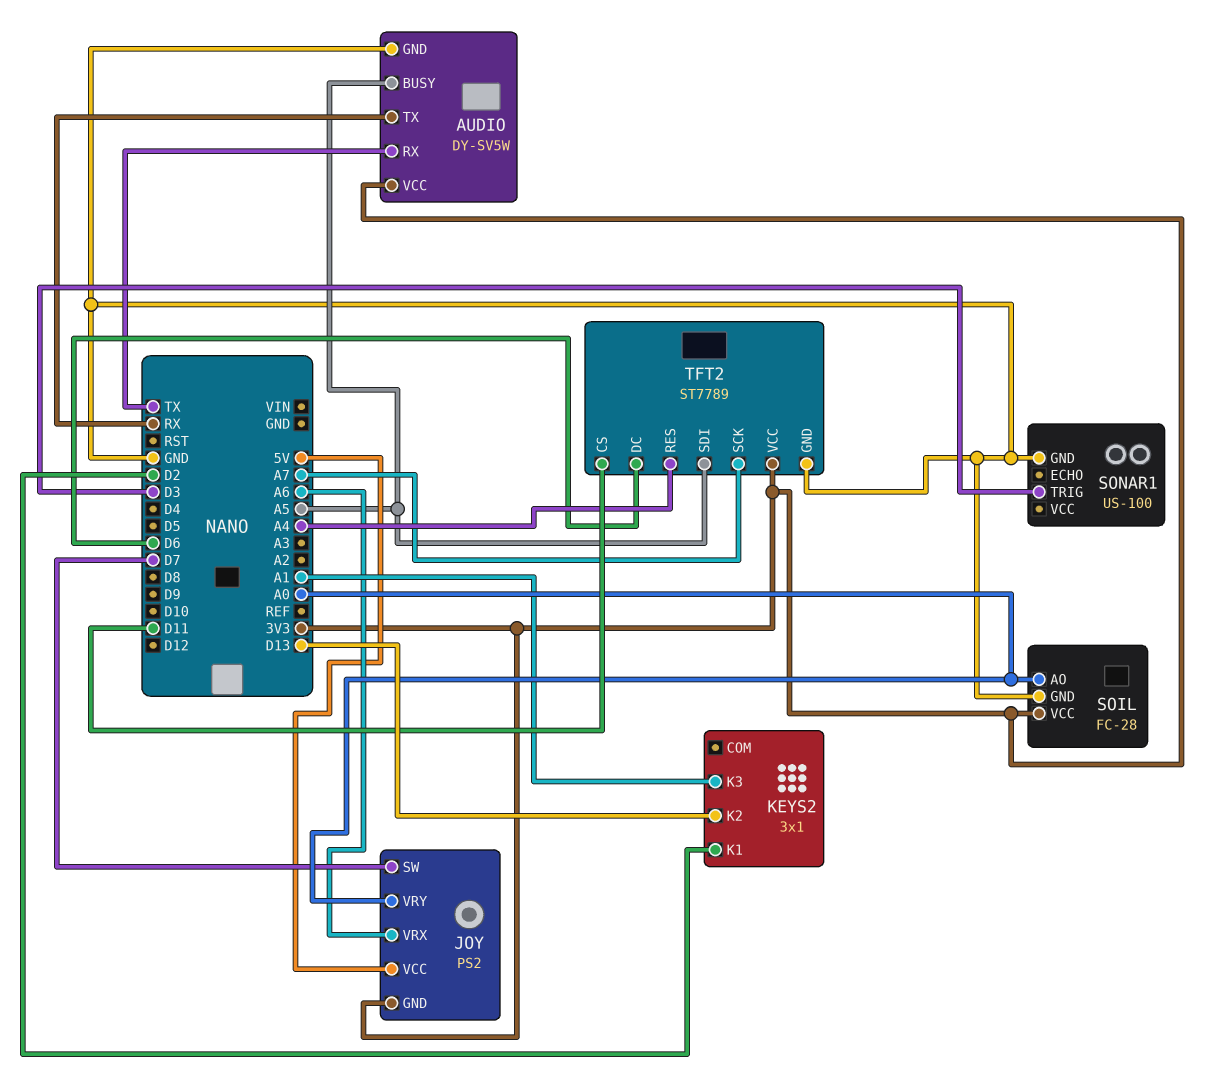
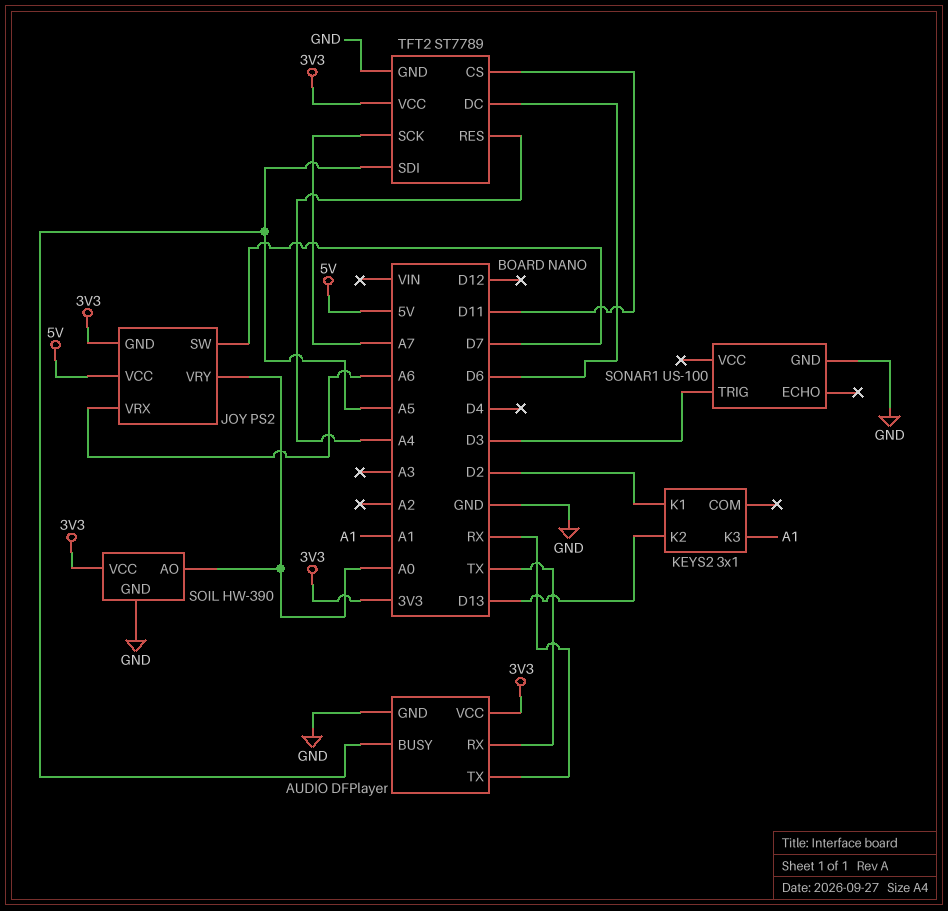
AUDIO: DY-SV5W -> DFPlayer
SOIL: FC-28 -> HW-390

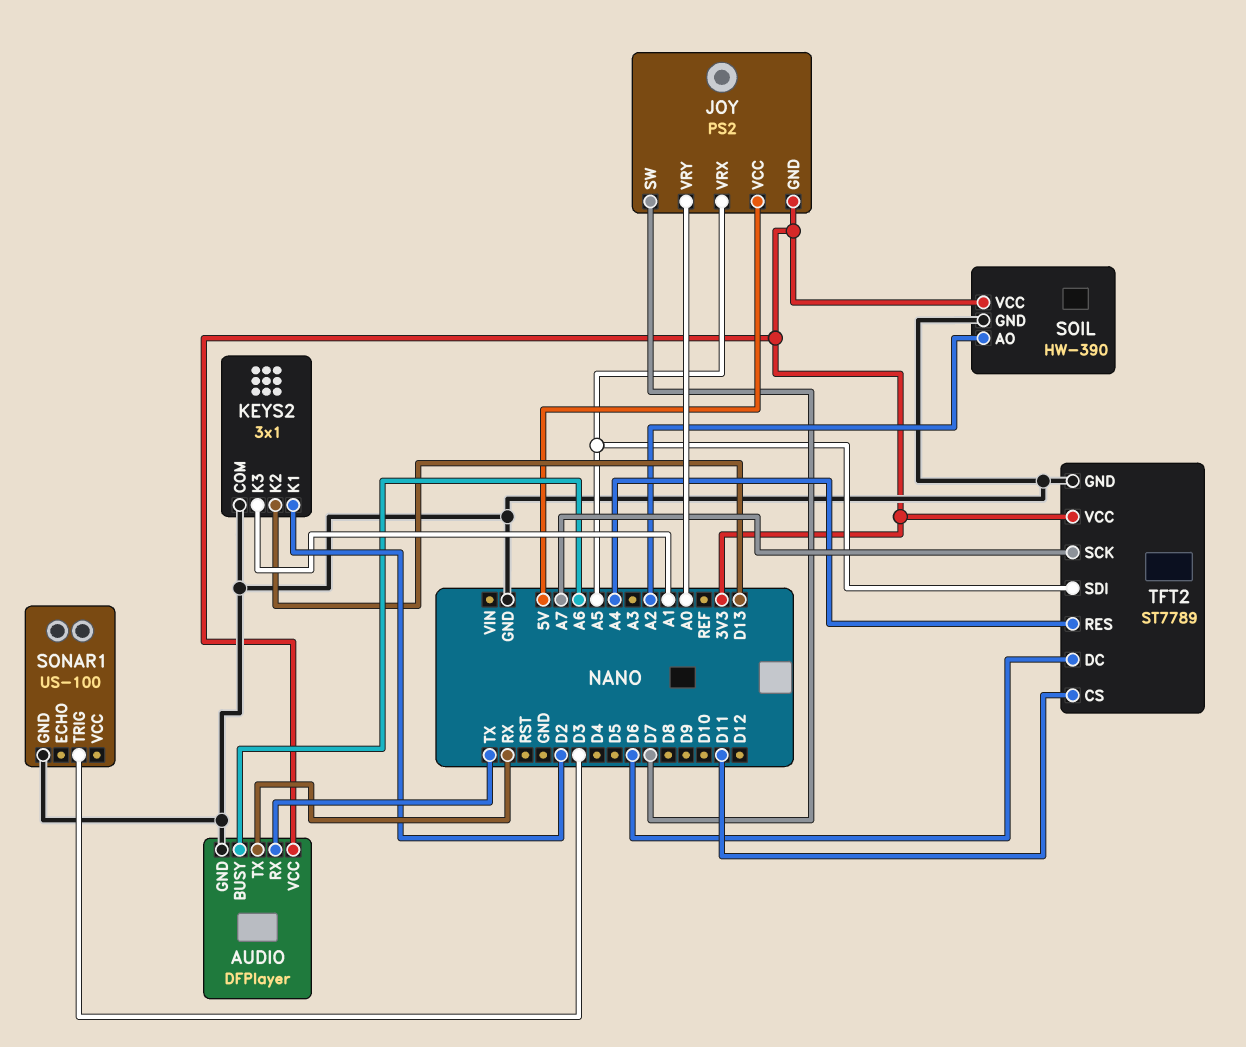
AUDIO pin BUSY: A5 -> A6
JOY pin VRX: A6 -> A5
KEYS2 pin COM: none -> GND
SOIL pin AO: A0 -> A2

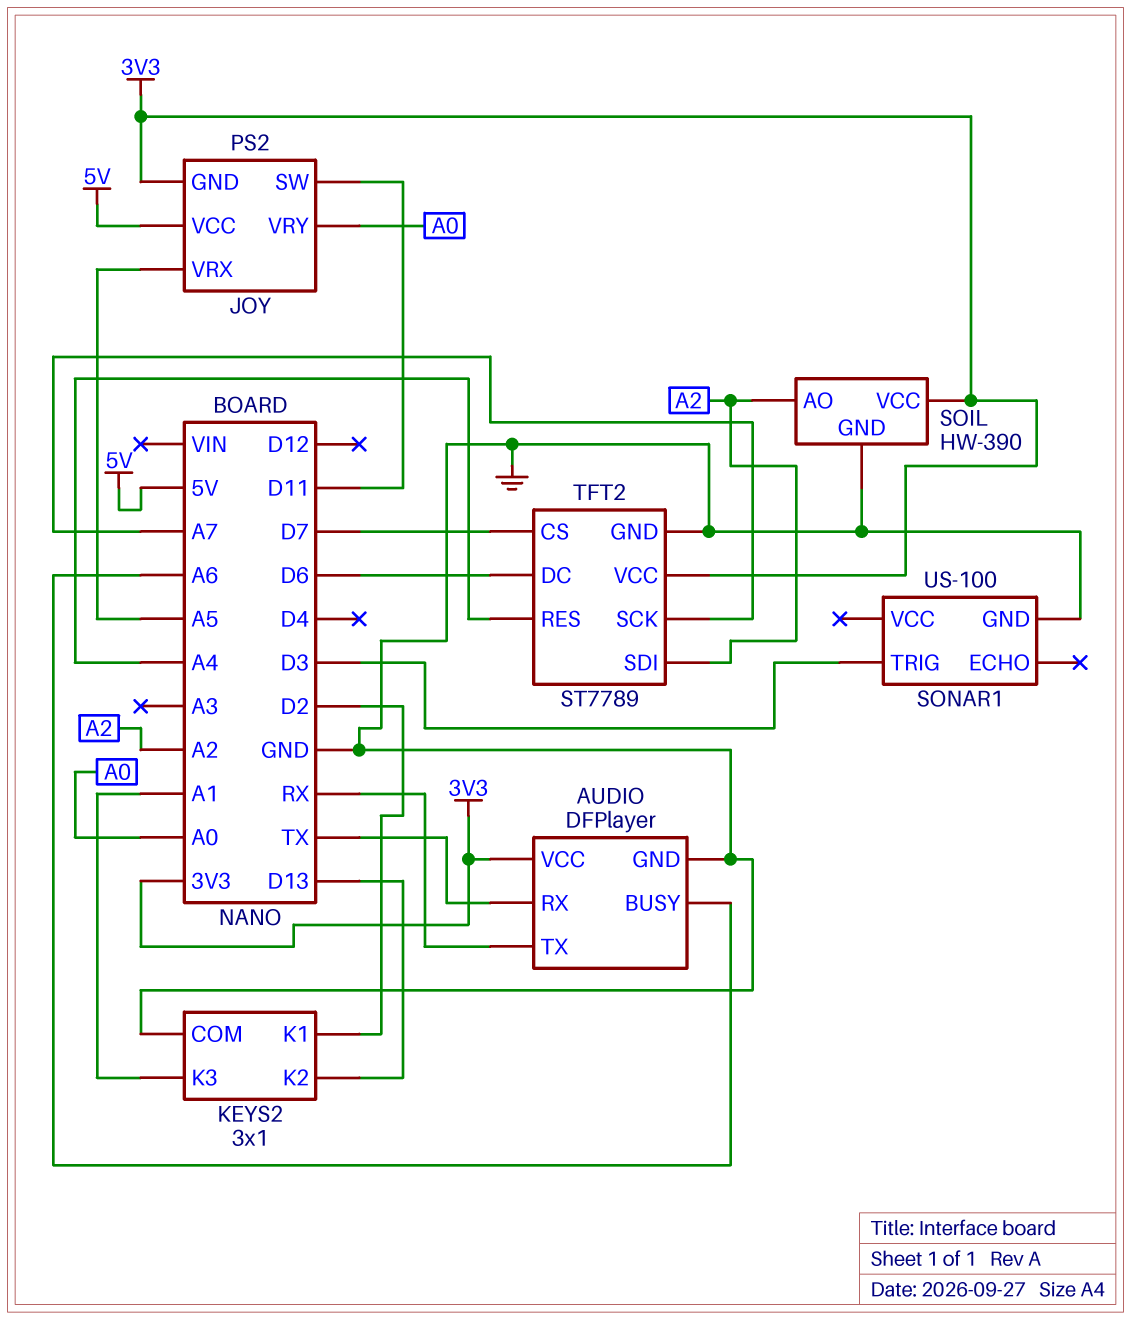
JOY pin SW: D7 -> D11
TFT2 pin CS: D11 -> D7
TFT2 pin SDI: A5 -> A2

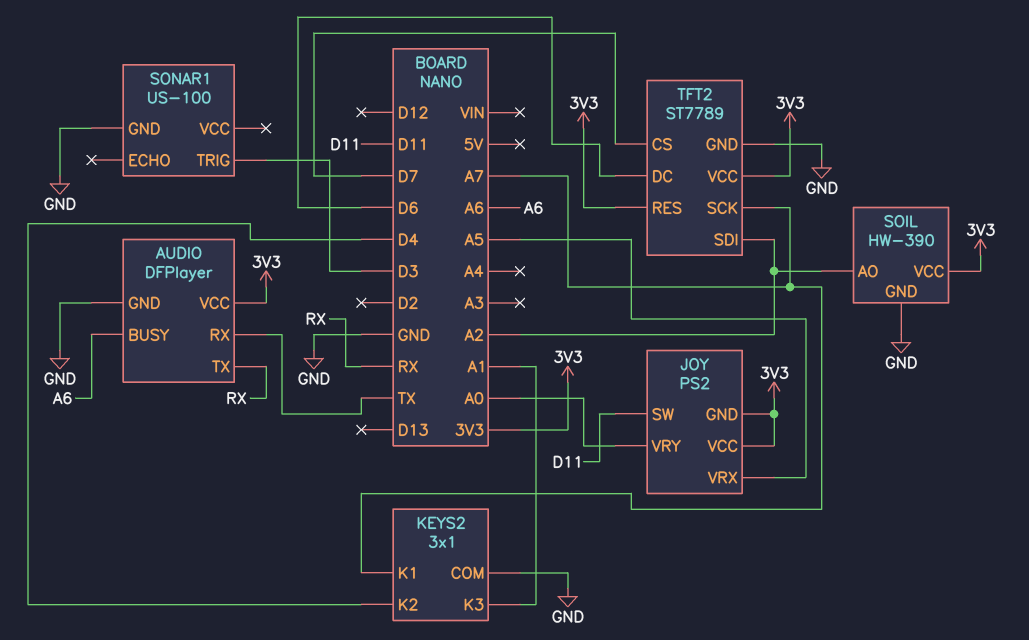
JOY pin VCC: 5V -> 3V3
KEYS2 pin K1: D2 -> A7
KEYS2 pin K2: D13 -> D4
TFT2 pin RES: A4 -> 3V3

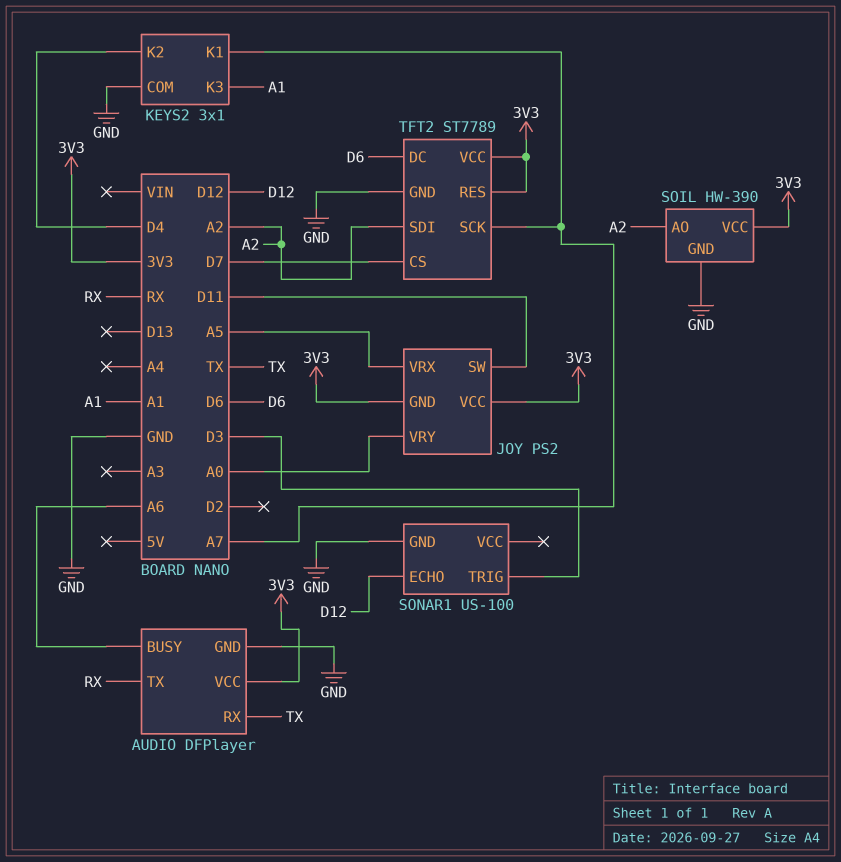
SONAR1 pin ECHO: none -> D12

